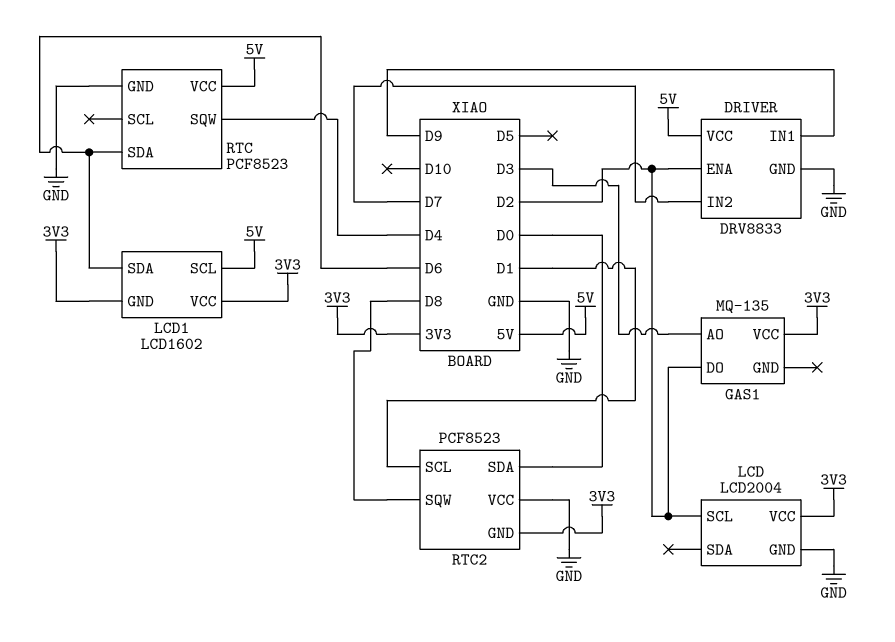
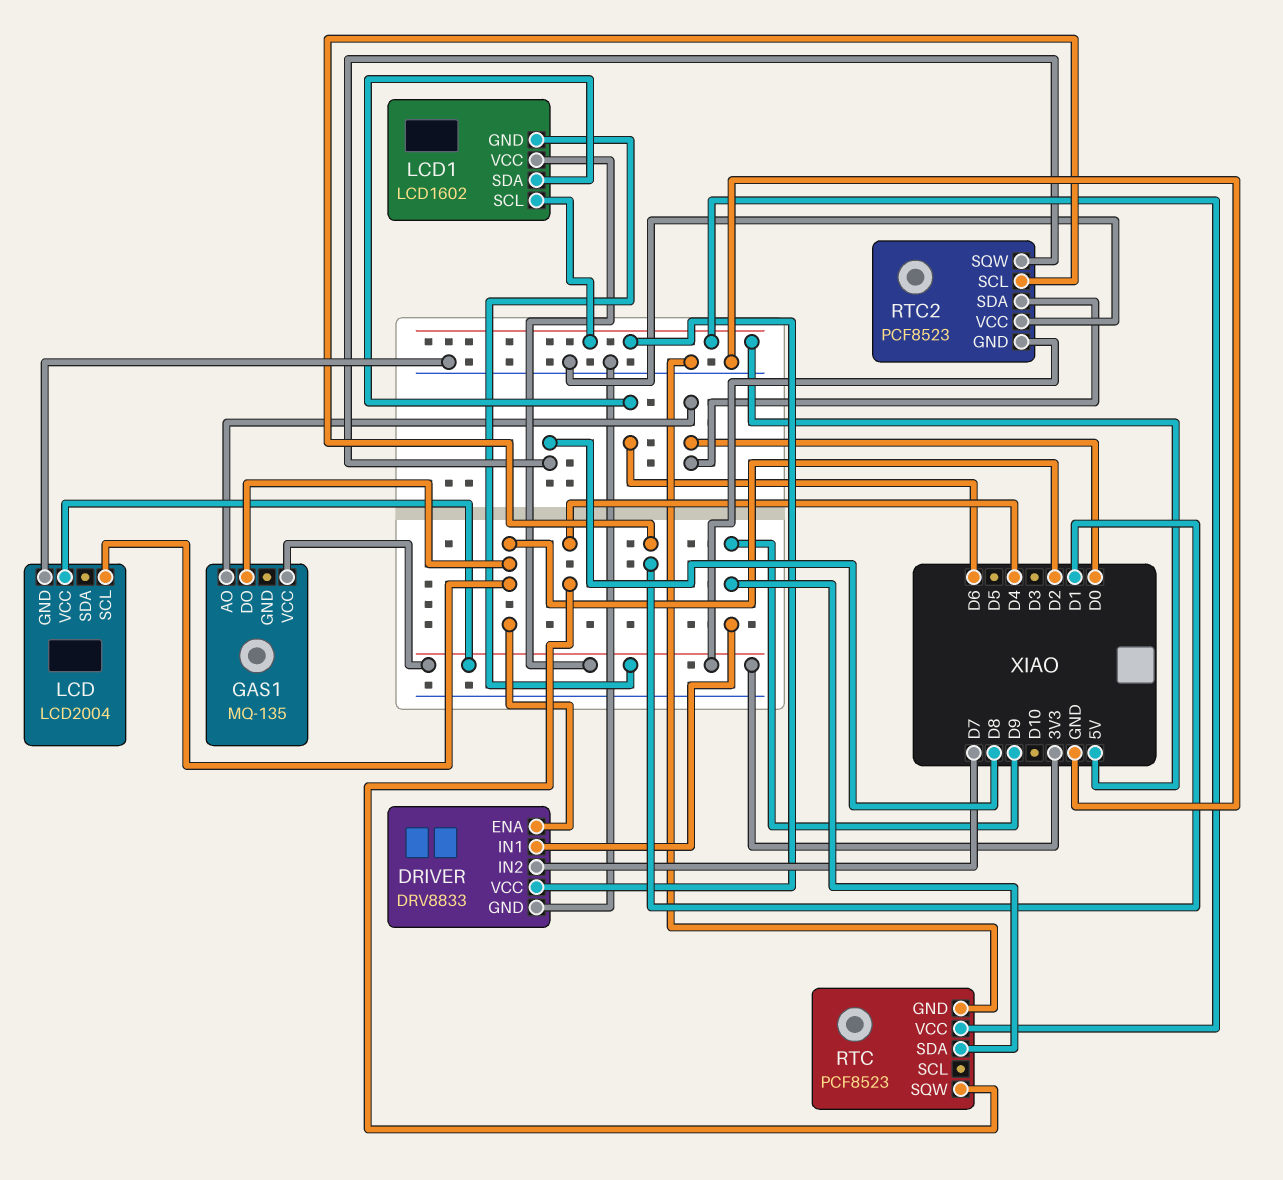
GAS1 pin AO: D3 -> D0
RTC pin SDA: D6 -> D9

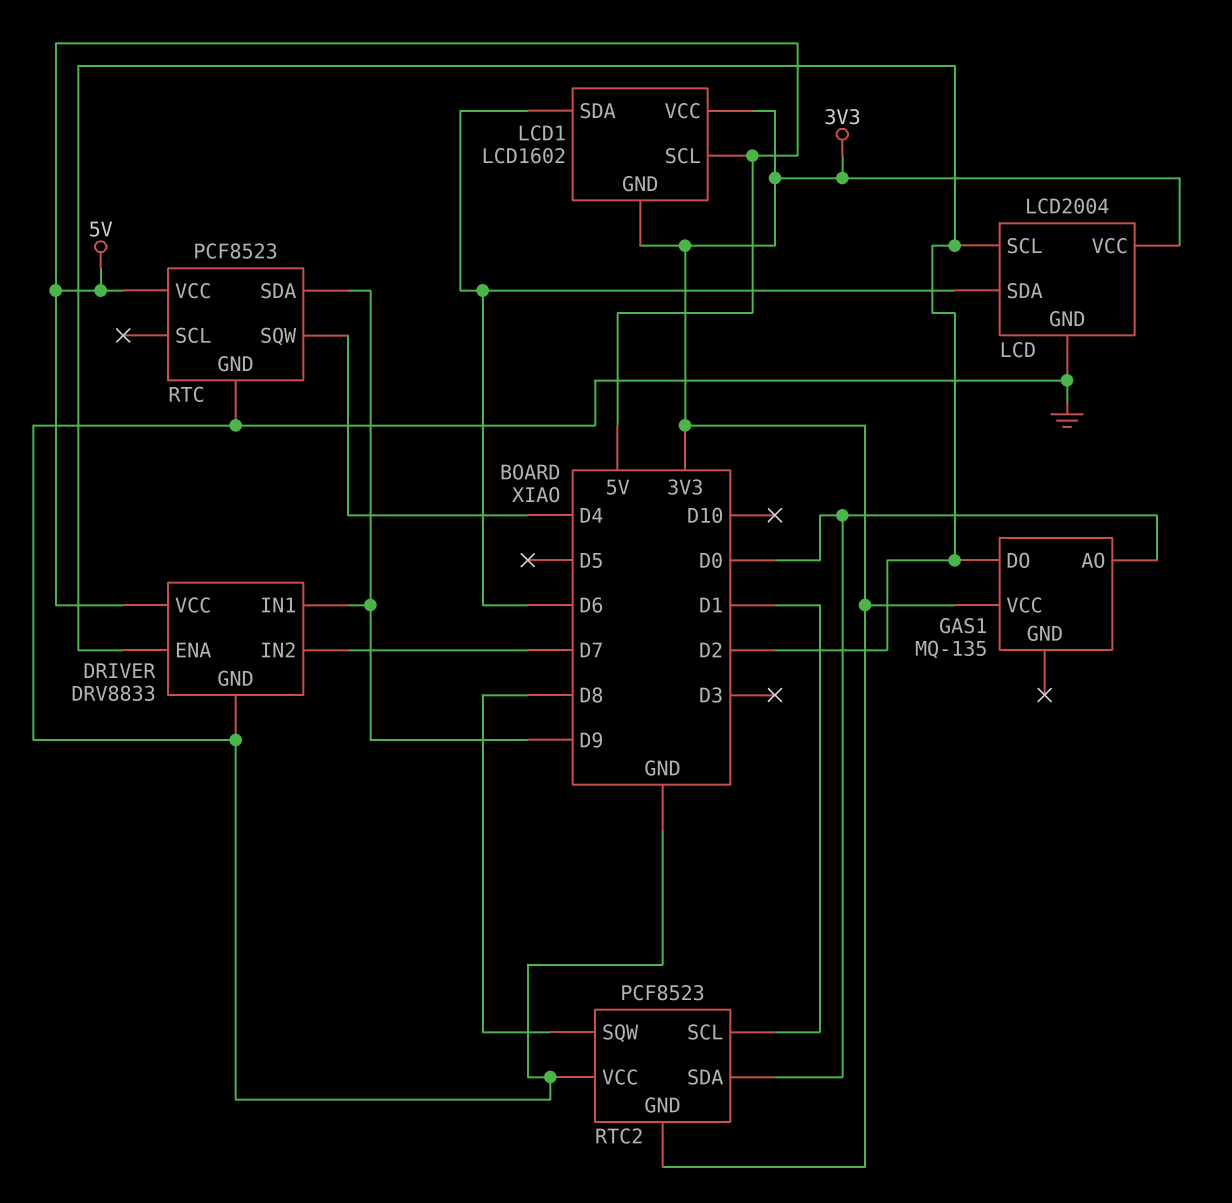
LCD pin SDA: none -> D6

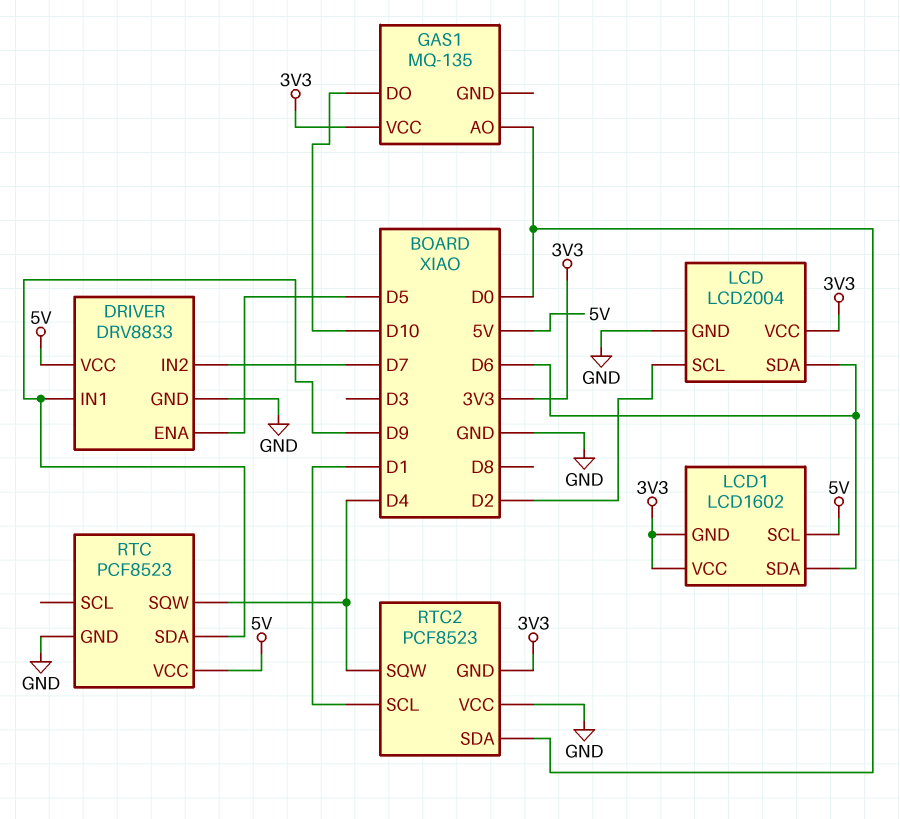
DRIVER pin ENA: D2 -> D5
GAS1 pin DO: D2 -> D10
RTC2 pin SQW: D8 -> D4

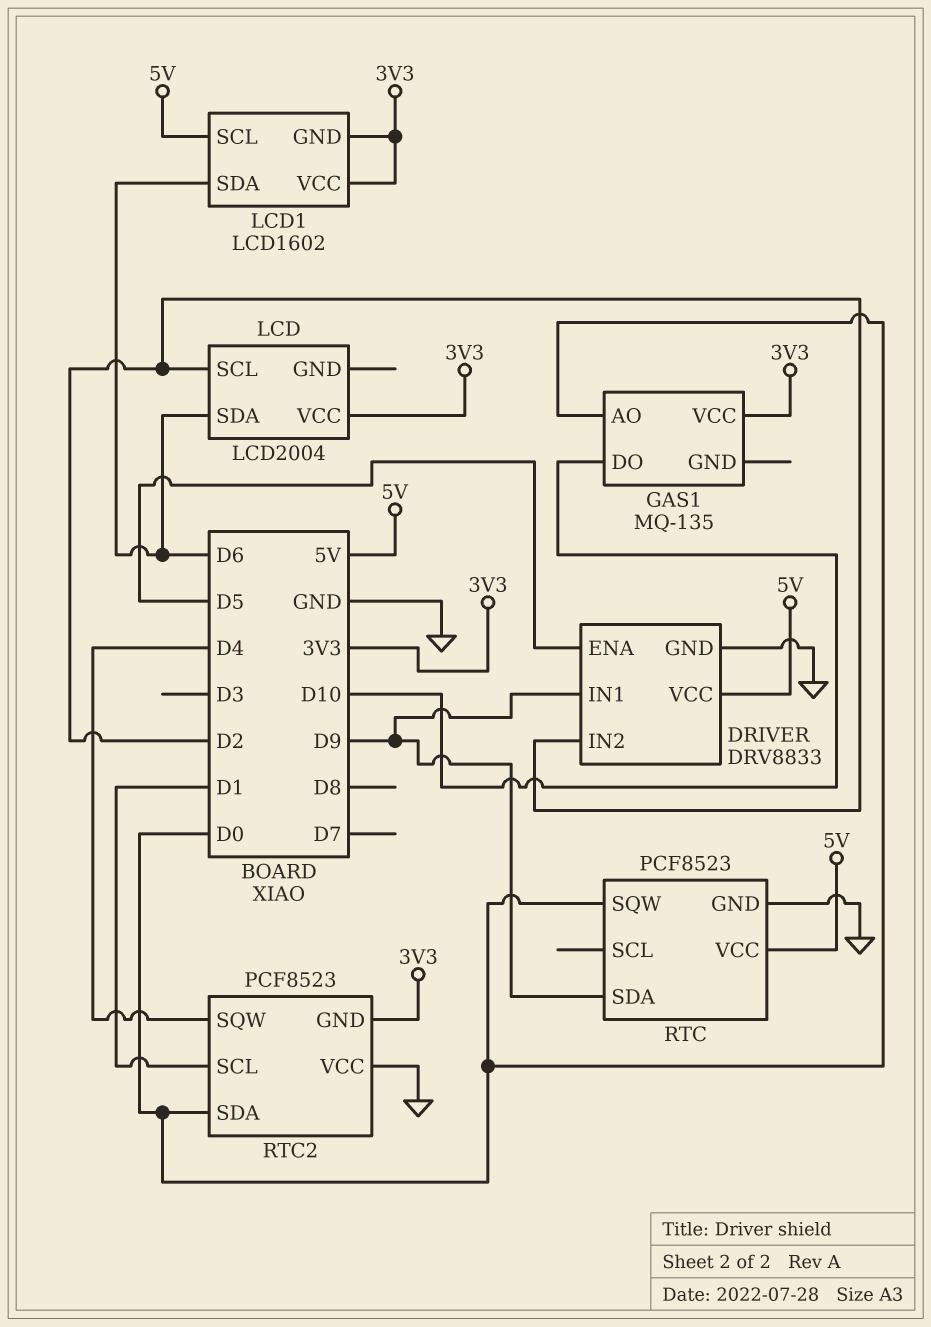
DRIVER pin IN2: D7 -> D2
LCD pin GND: GND -> none
RTC pin SQW: D4 -> D0

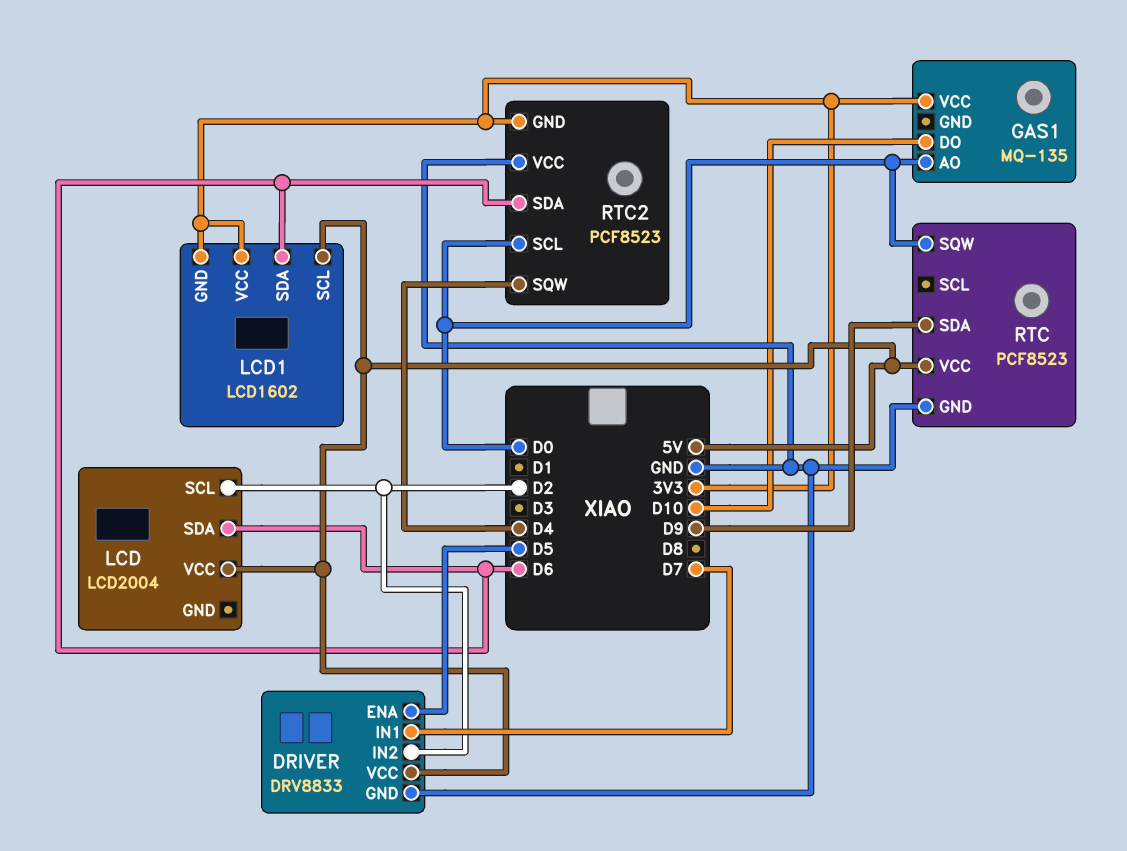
DRIVER pin IN1: D9 -> D7
LCD pin VCC: 3V3 -> 5V
RTC2 pin SCL: D1 -> D0
RTC2 pin SDA: D0 -> D6

